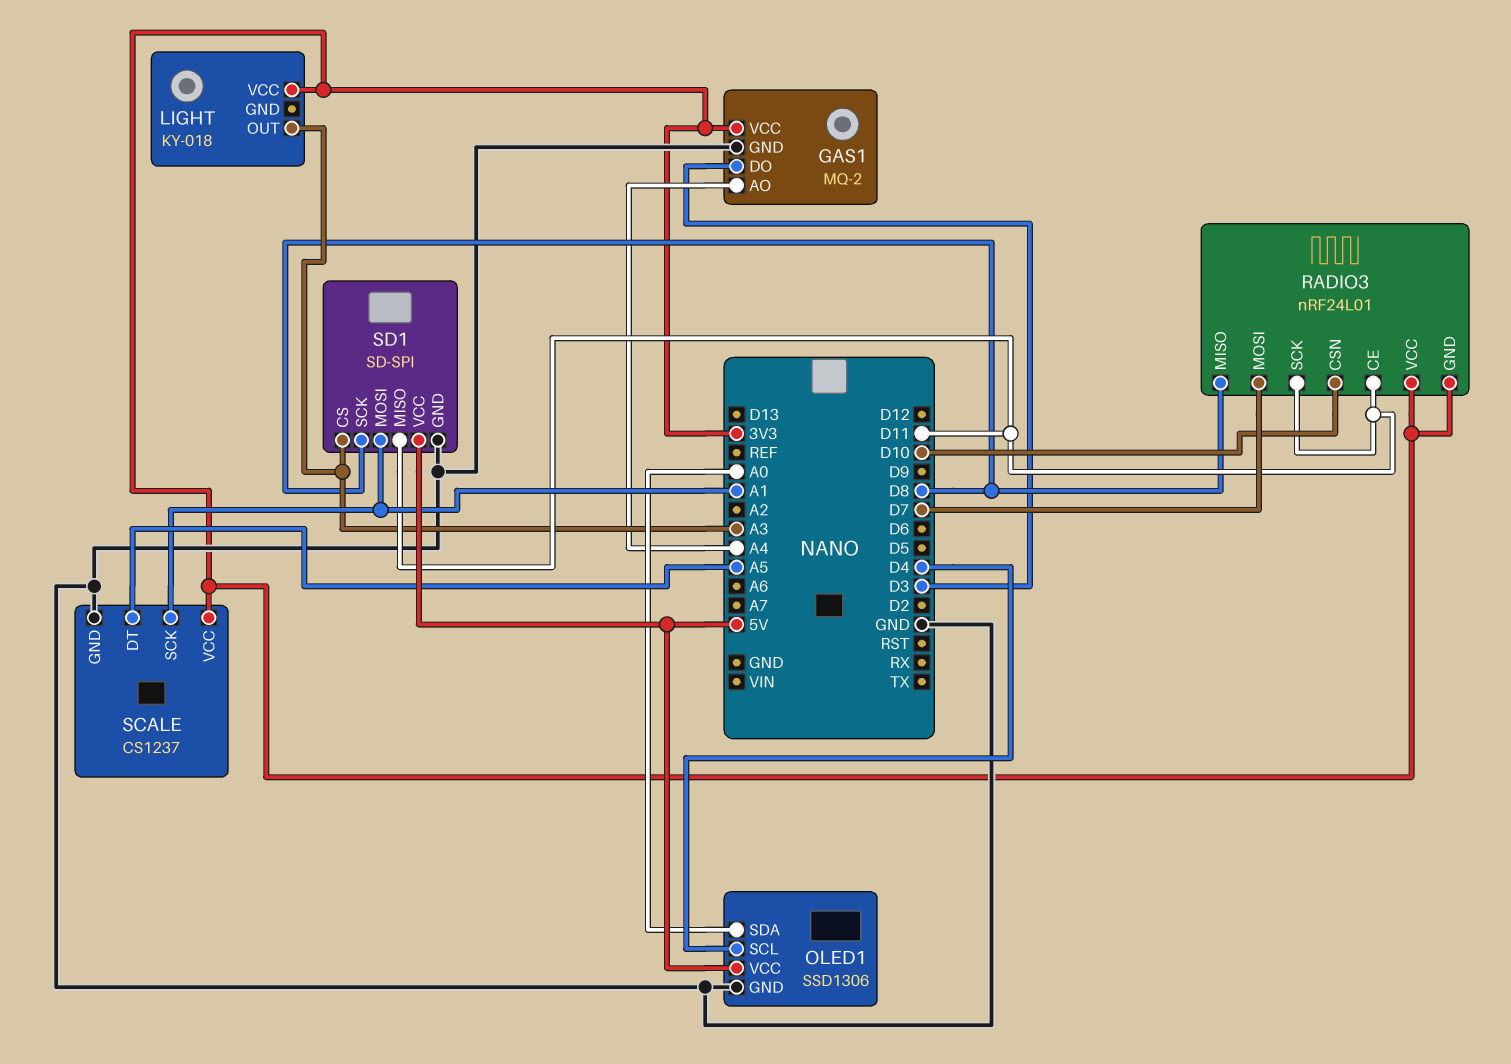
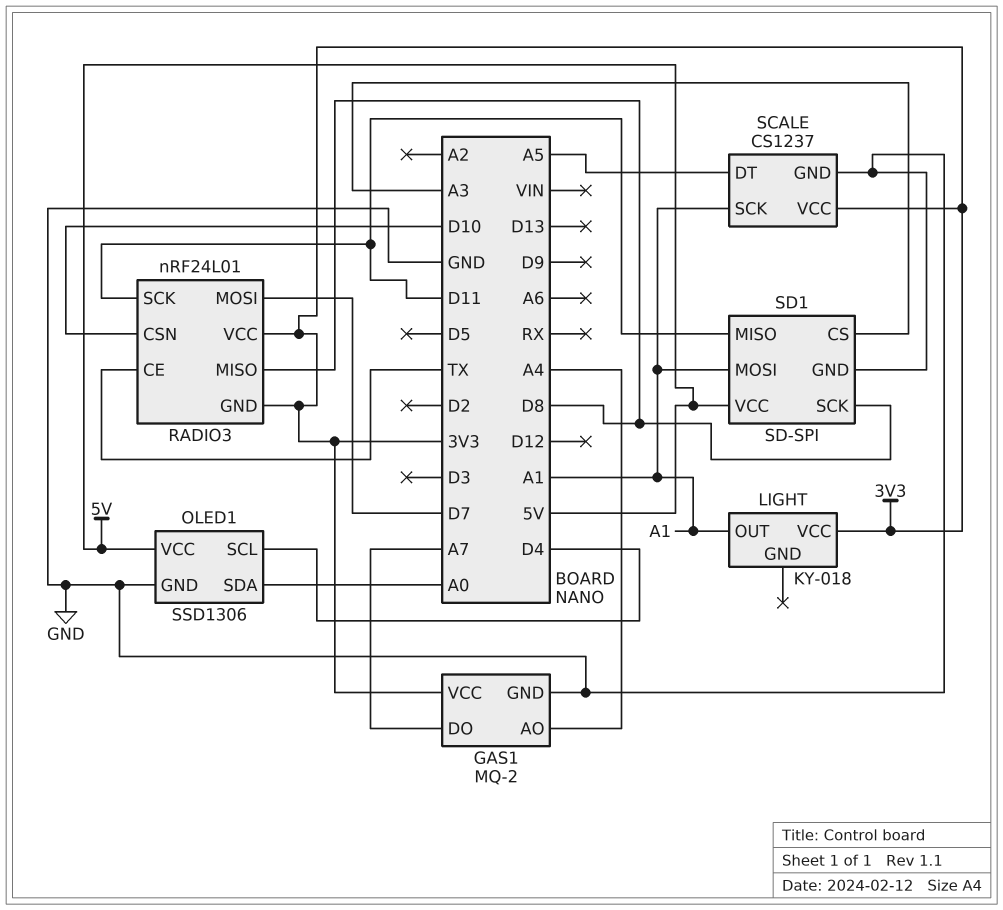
GAS1 pin DO: D3 -> A7
LIGHT pin OUT: A3 -> A1
RADIO3 pin CE: D11 -> TX

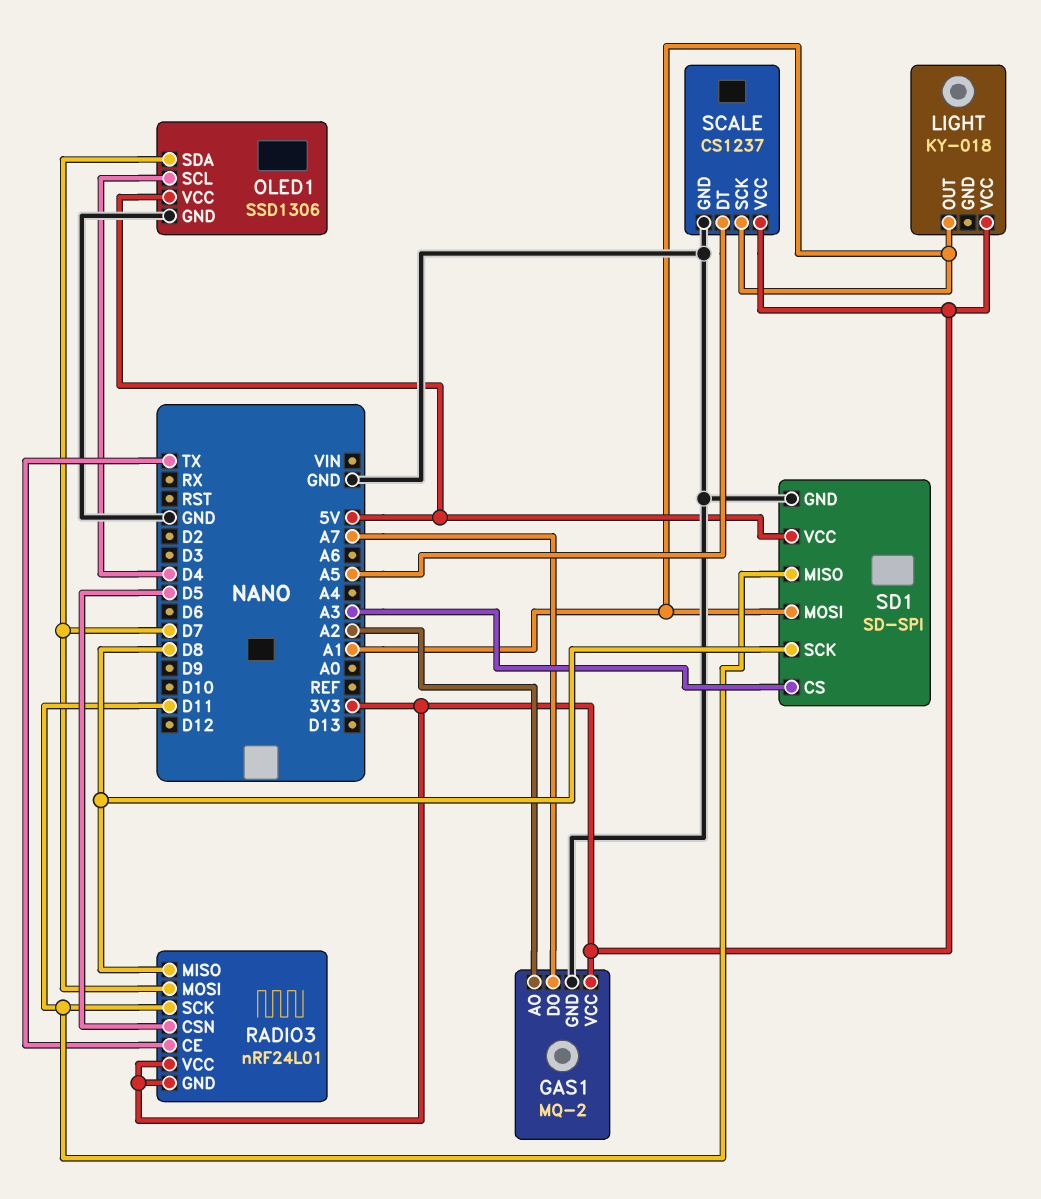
GAS1 pin AO: A4 -> A2
OLED1 pin SDA: A0 -> D7
RADIO3 pin CSN: D10 -> D5

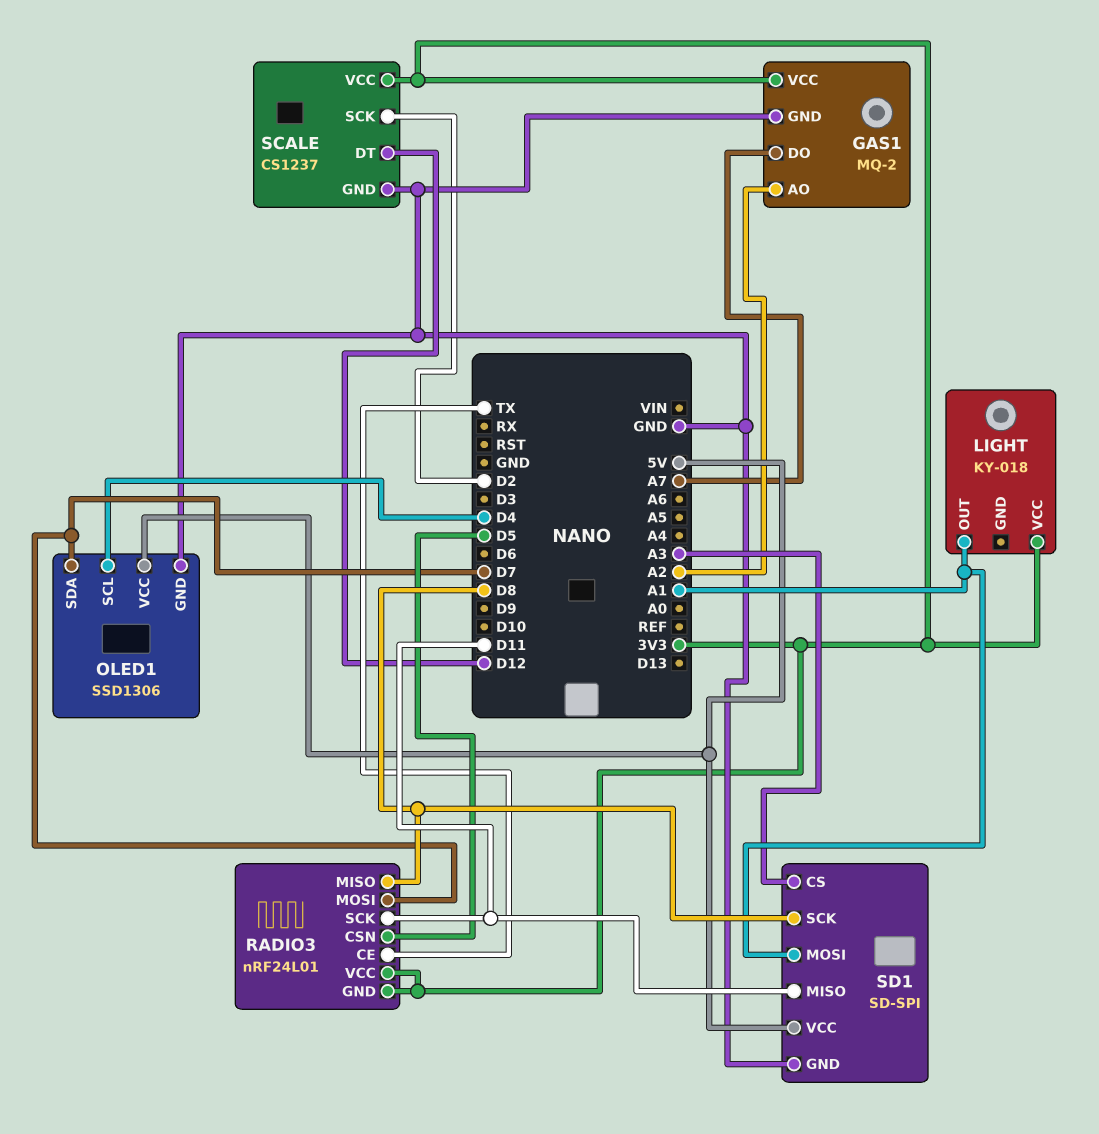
SCALE pin DT: A5 -> D12
SCALE pin SCK: A1 -> D2

